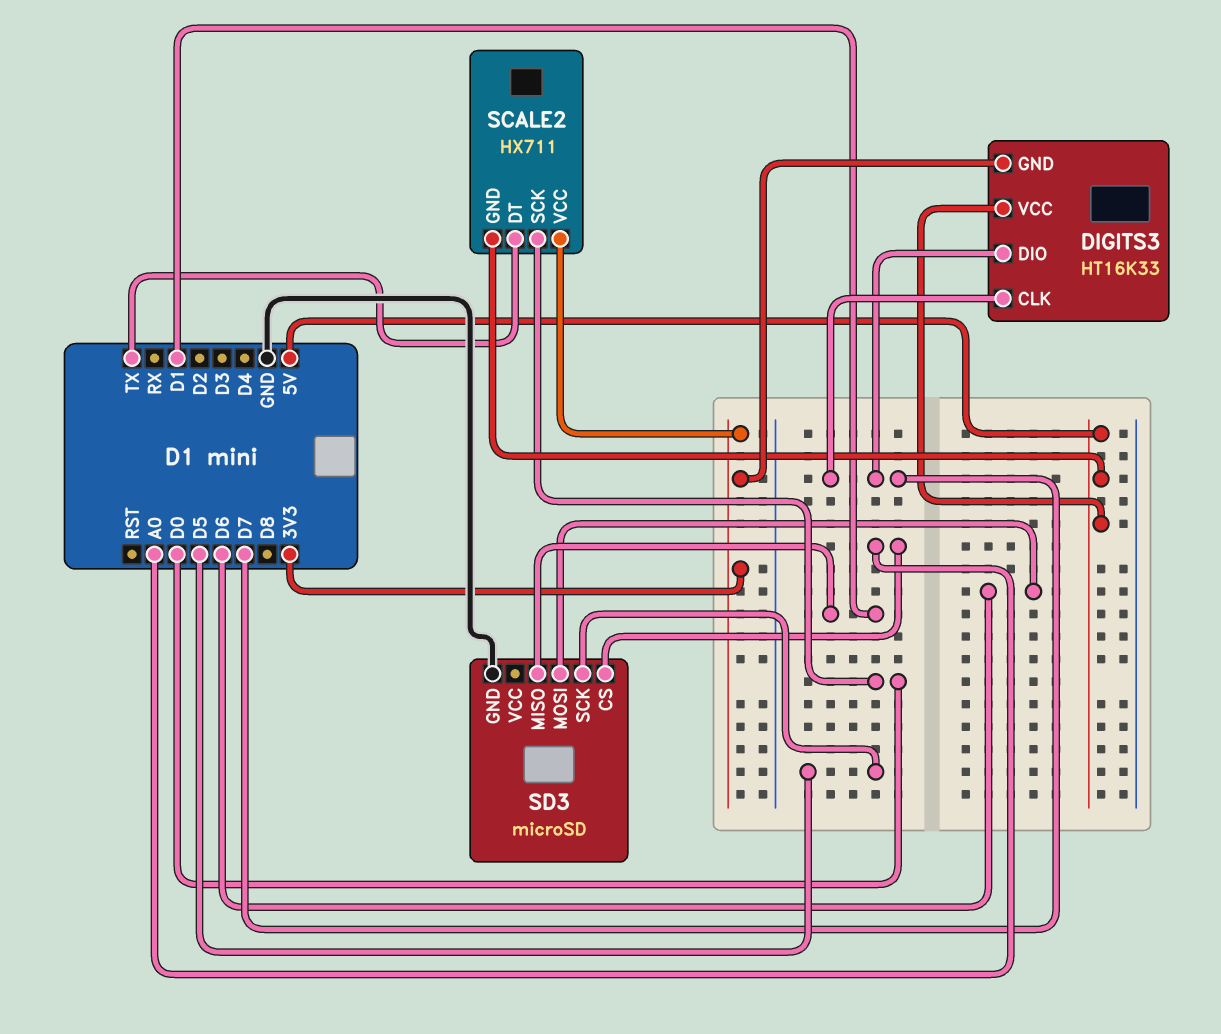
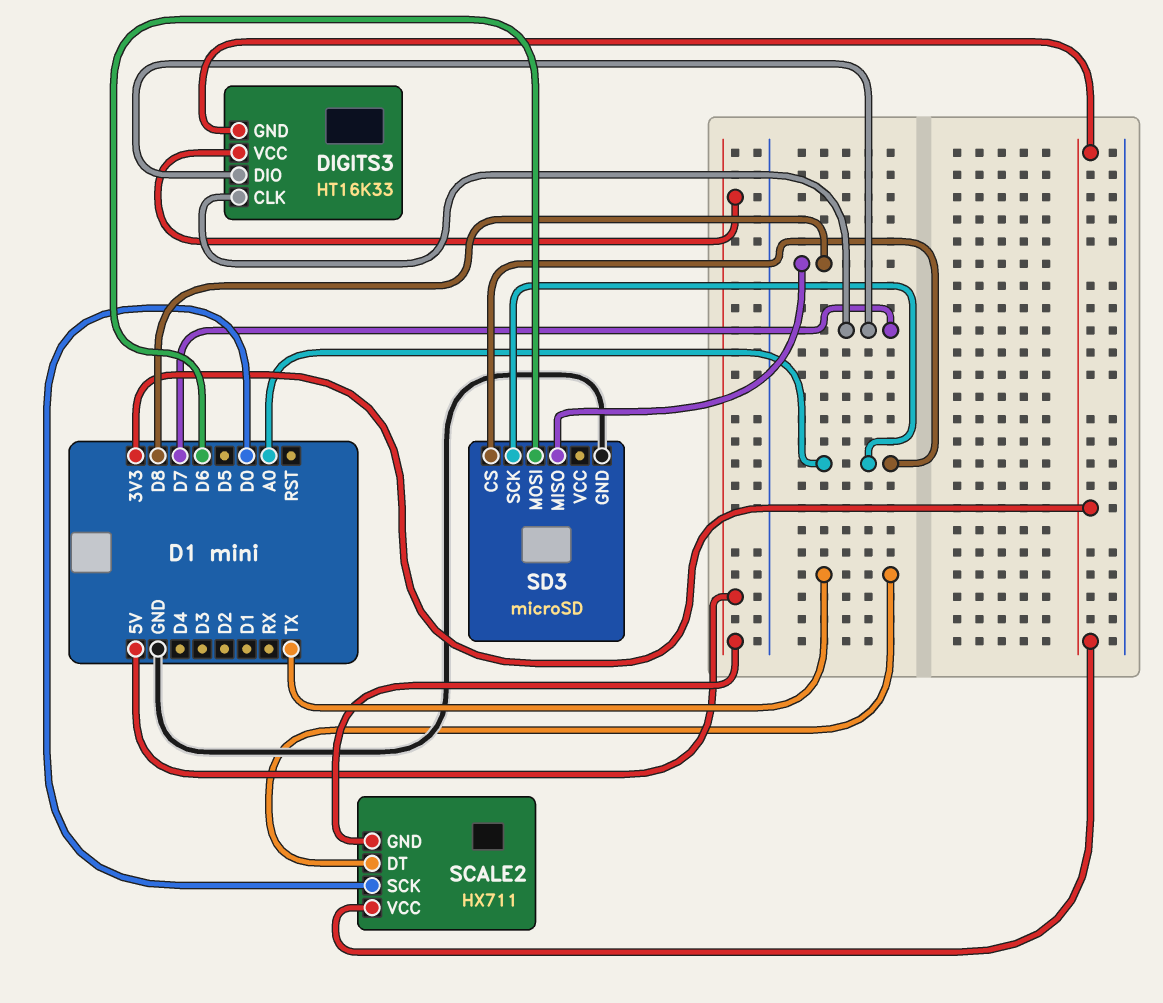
SD3 pin MISO: D1 -> D8
SD3 pin SCK: D5 -> A0

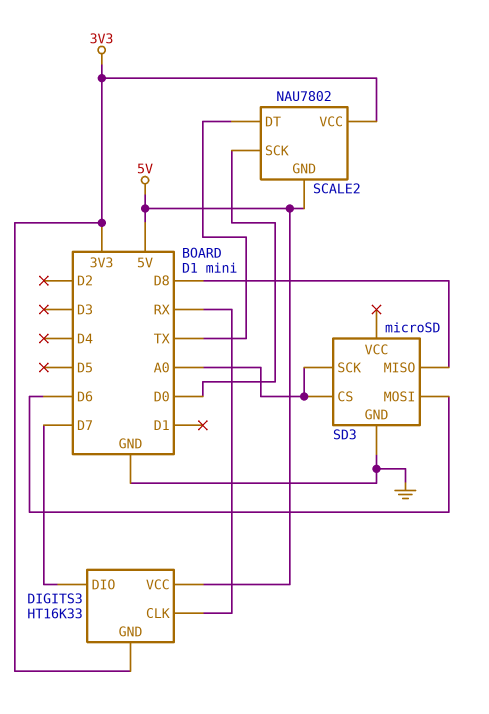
DIGITS3 pin CLK: D7 -> RX
SCALE2: HX711 -> NAU7802

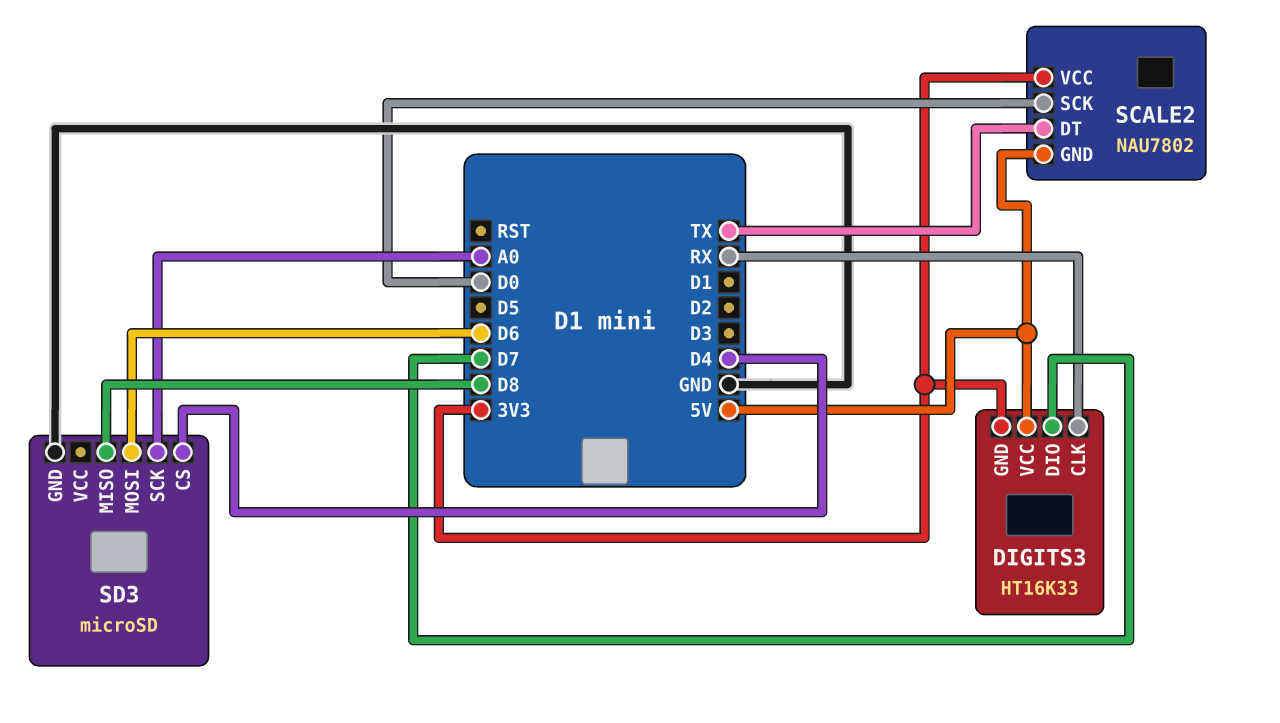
SD3 pin CS: A0 -> D4

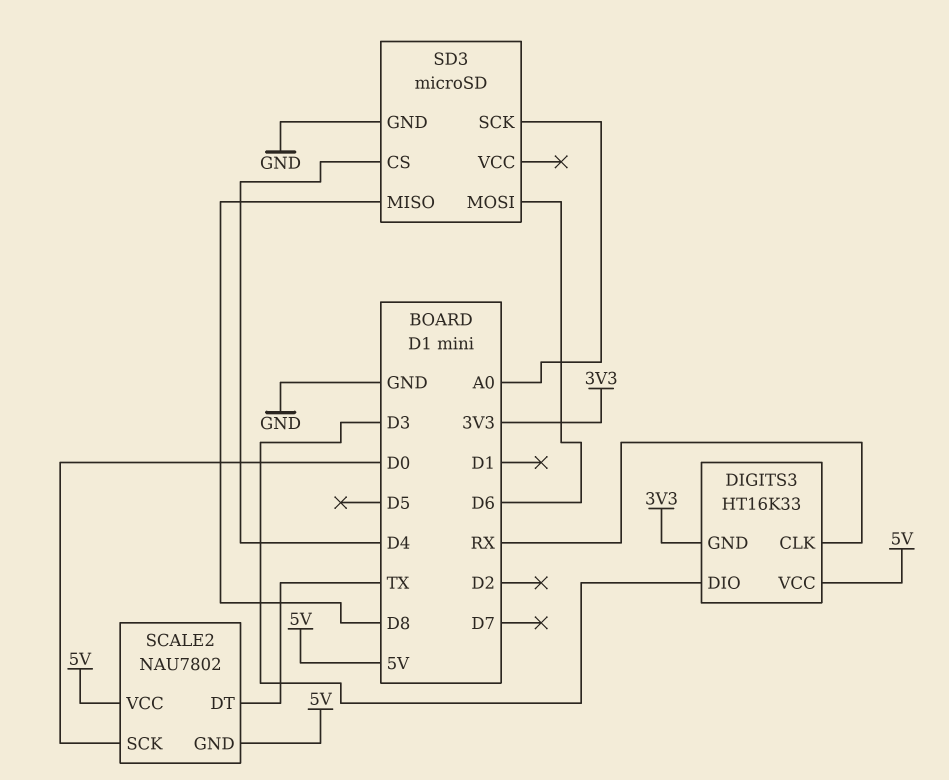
DIGITS3 pin DIO: D7 -> D3
SCALE2 pin VCC: 3V3 -> 5V

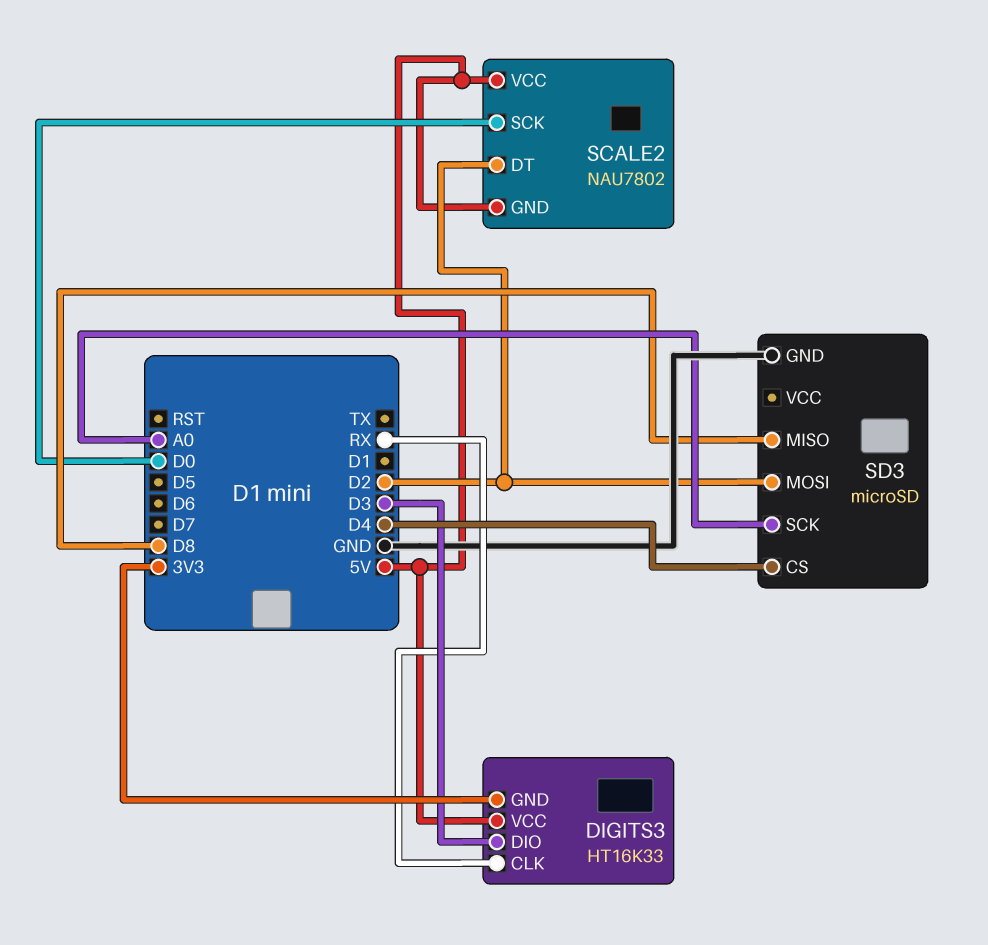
SCALE2 pin DT: TX -> D2
SD3 pin MOSI: D6 -> D2

